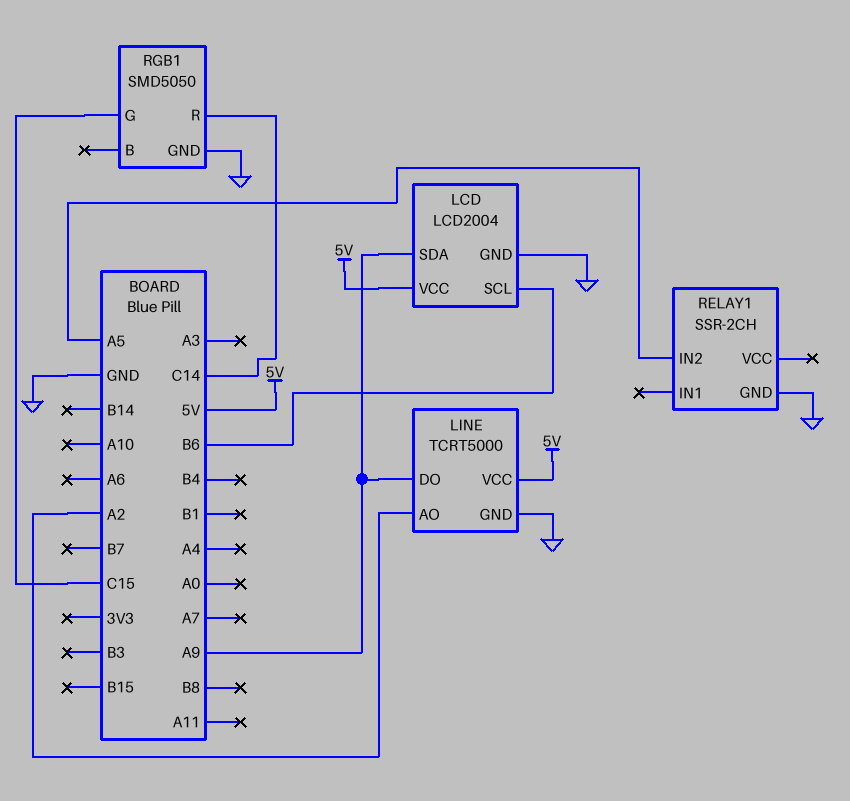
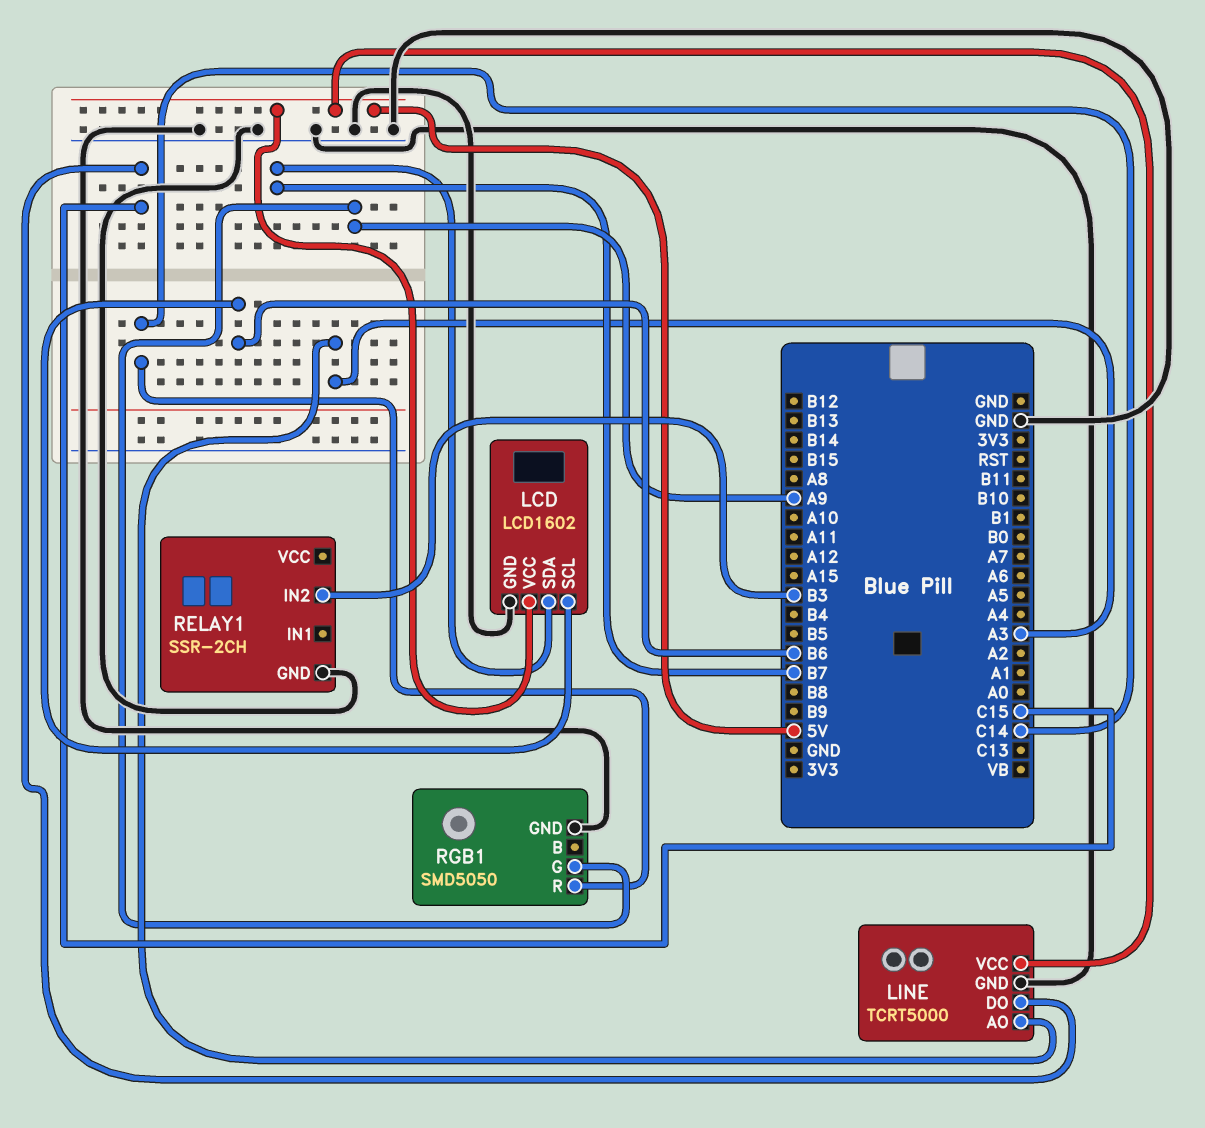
LCD: LCD2004 -> LCD1602
LCD pin SDA: A9 -> B7
LINE pin AO: A2 -> A3
LINE pin DO: A9 -> C15
RELAY1 pin IN2: A5 -> B3
RGB1 pin G: C15 -> A9

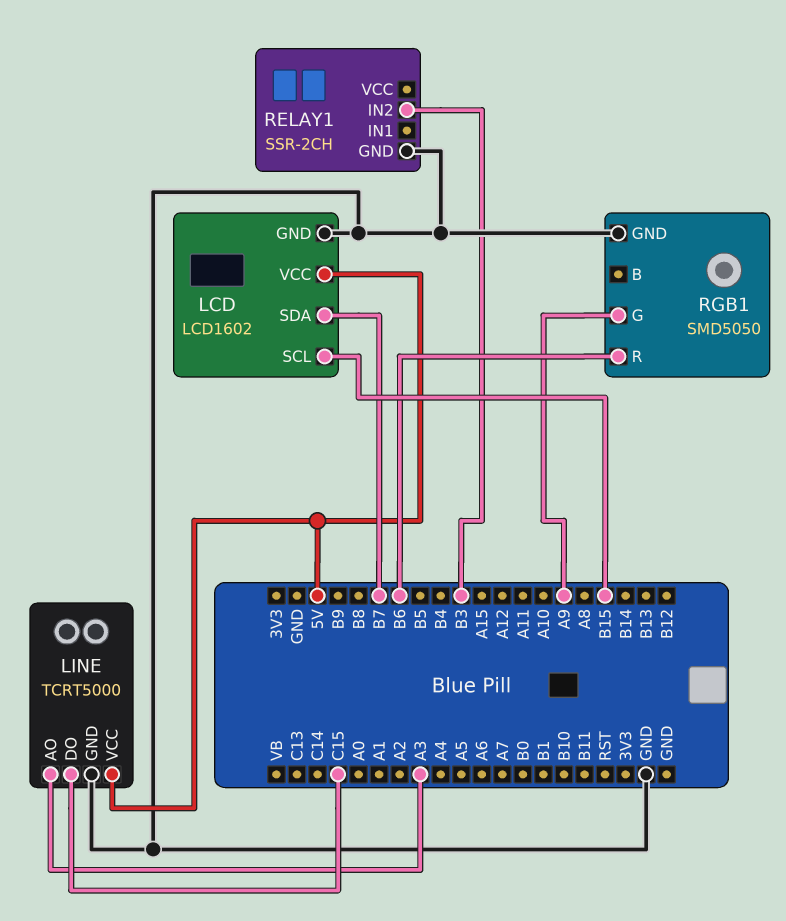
LCD pin SCL: B6 -> B15
RGB1 pin R: C14 -> B6

